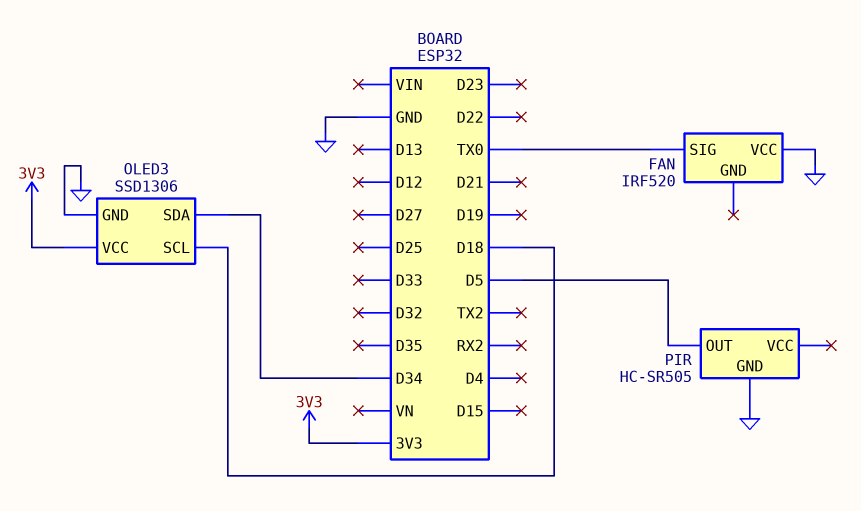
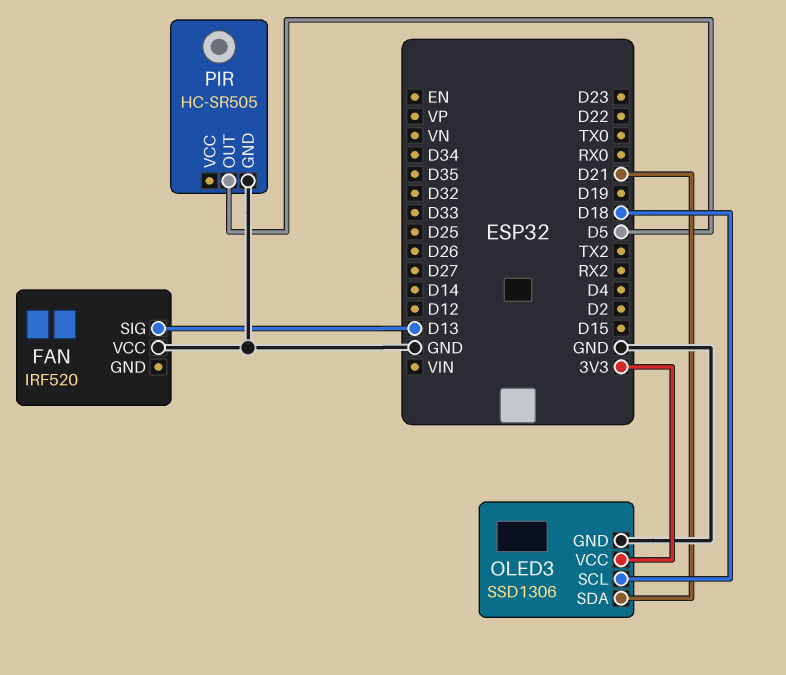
FAN pin SIG: TX0 -> D13
OLED3 pin SDA: D34 -> D21

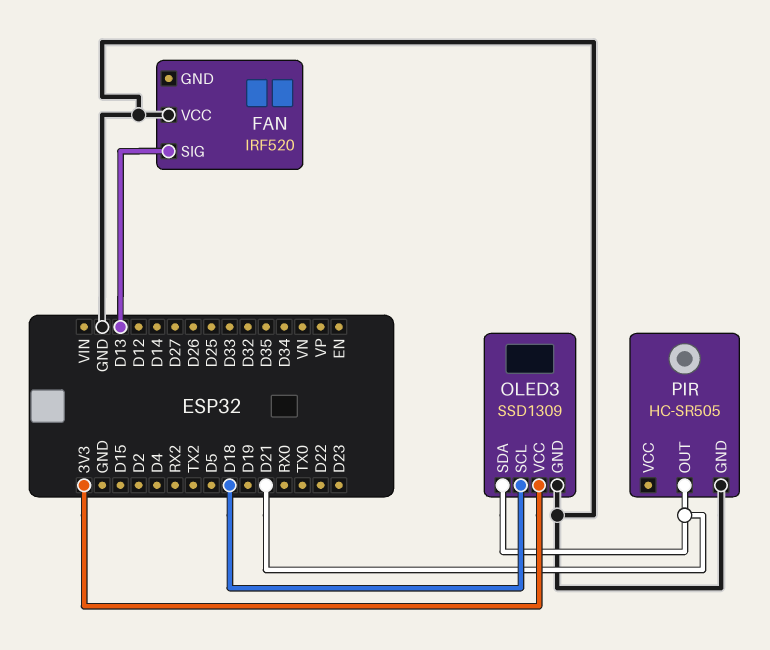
OLED3: SSD1306 -> SSD1309
PIR pin OUT: D5 -> D21

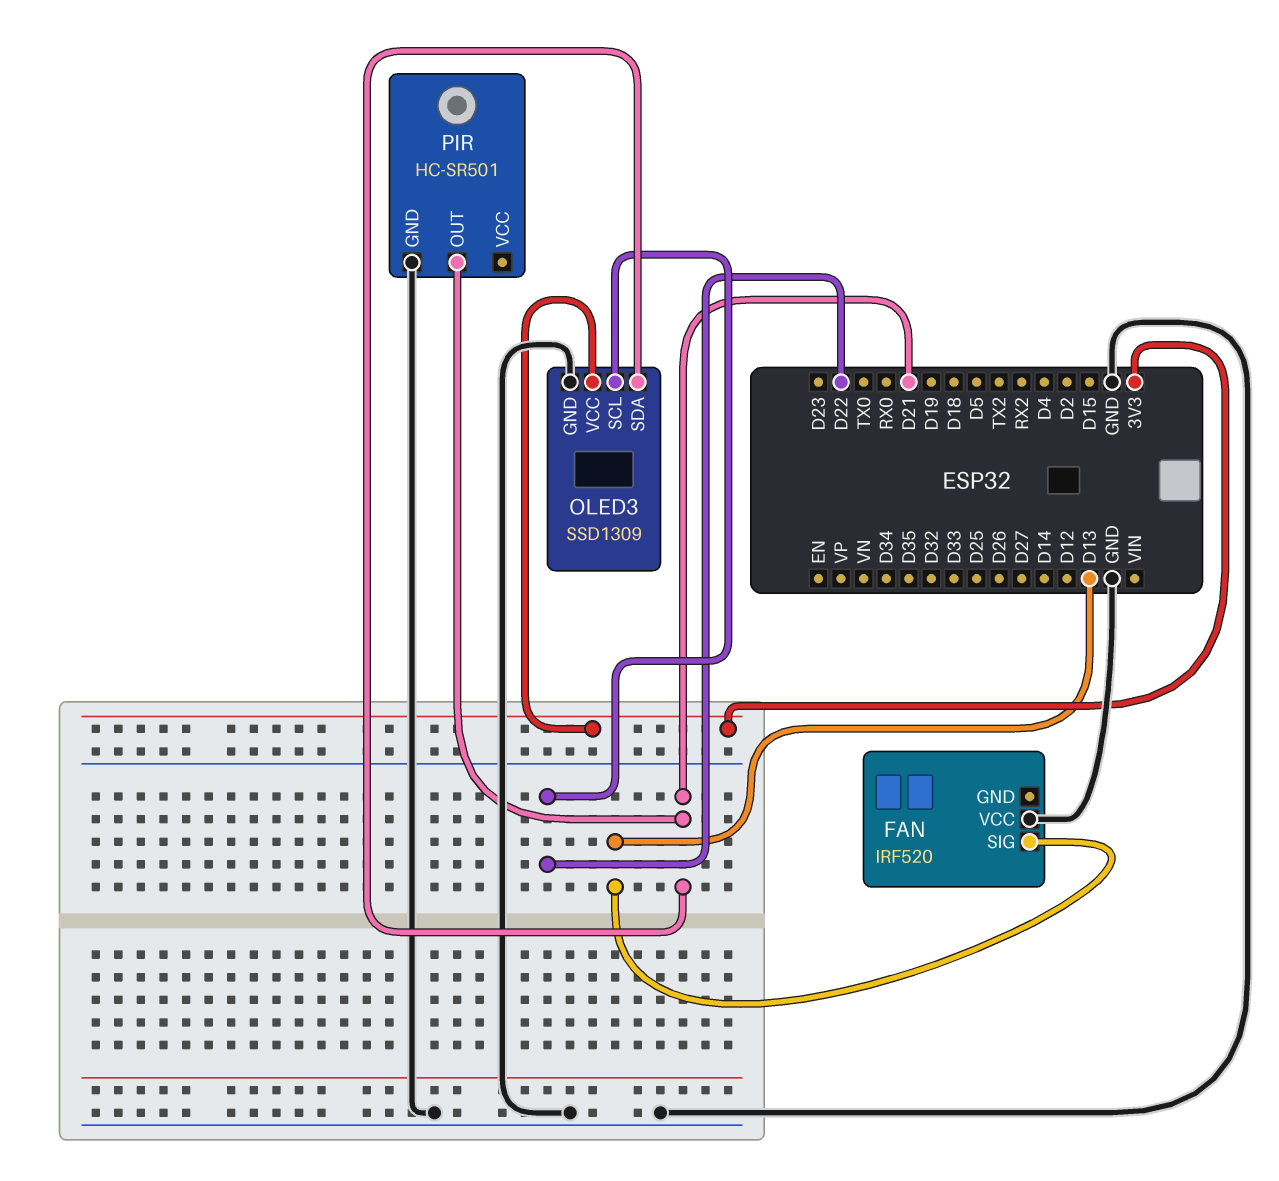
OLED3 pin SCL: D18 -> D22
PIR: HC-SR505 -> HC-SR501

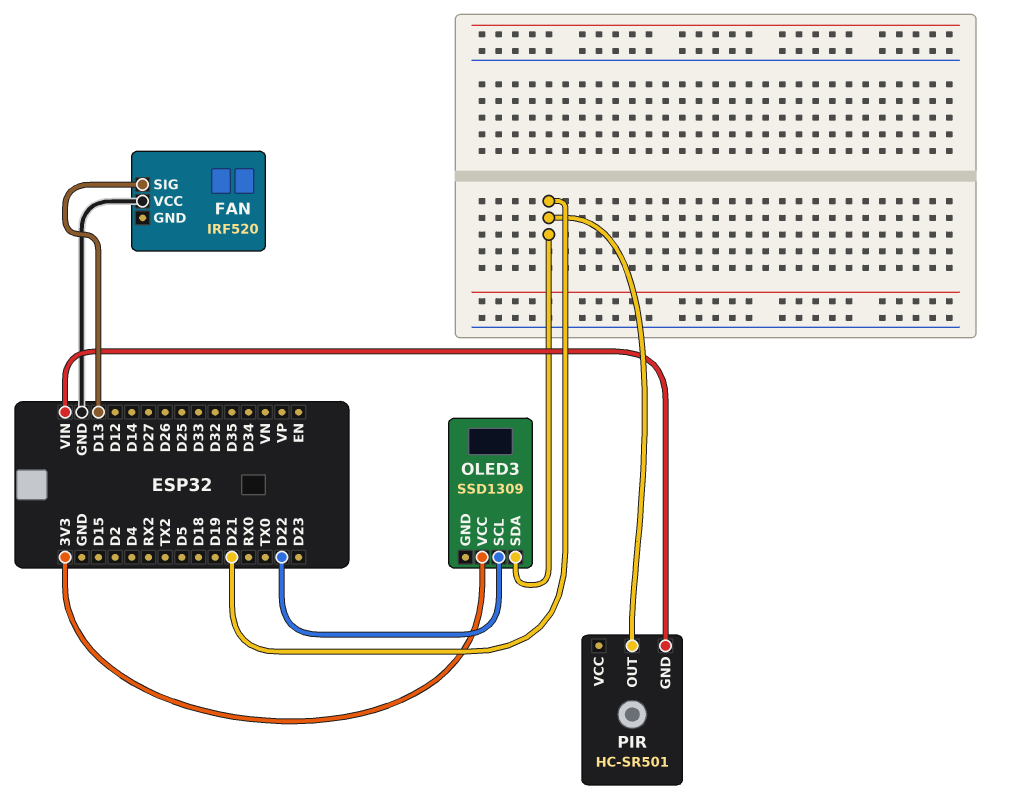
OLED3 pin GND: GND -> none
PIR pin GND: GND -> VIN

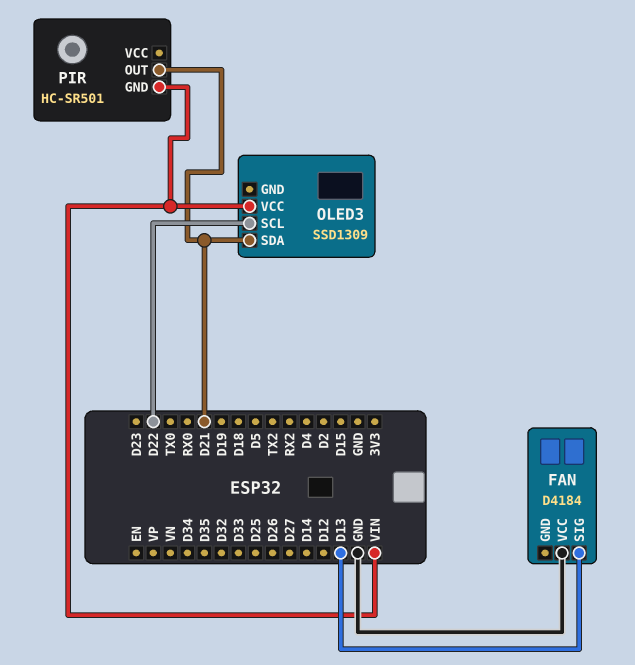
FAN: IRF520 -> D4184
OLED3 pin VCC: 3V3 -> VIN

